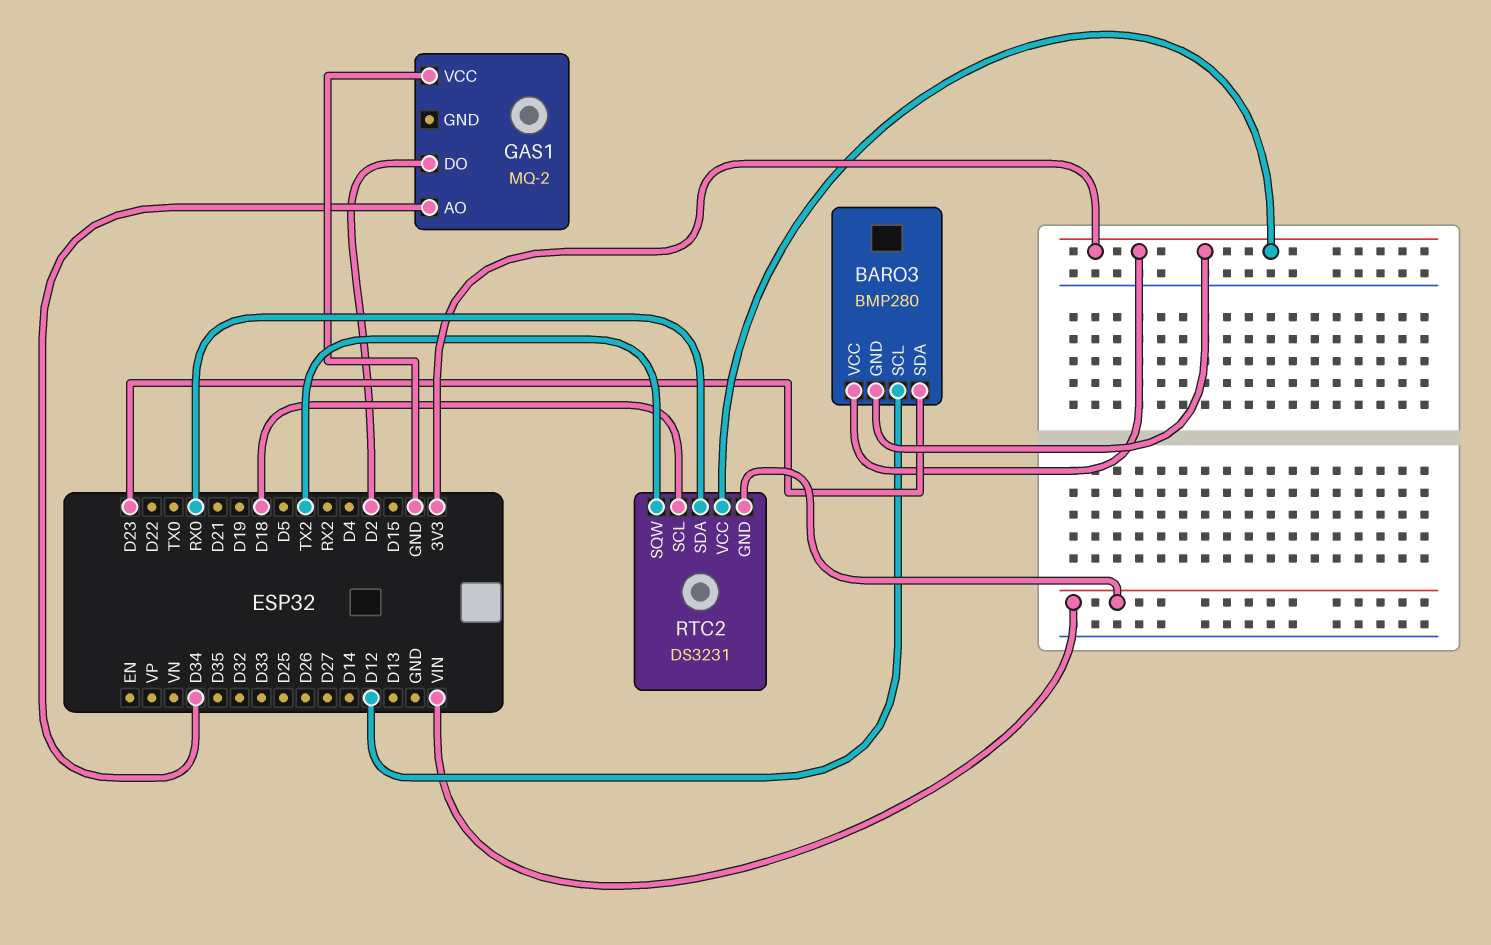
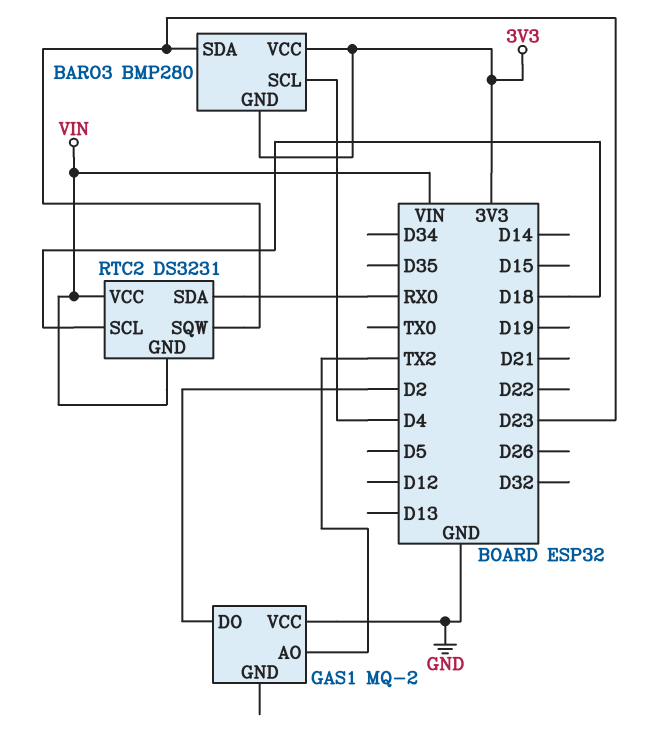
BARO3 pin SCL: D12 -> D4
GAS1 pin AO: D34 -> TX2
RTC2 pin SQW: TX2 -> D23
RTC2 pin VCC: 3V3 -> VIN

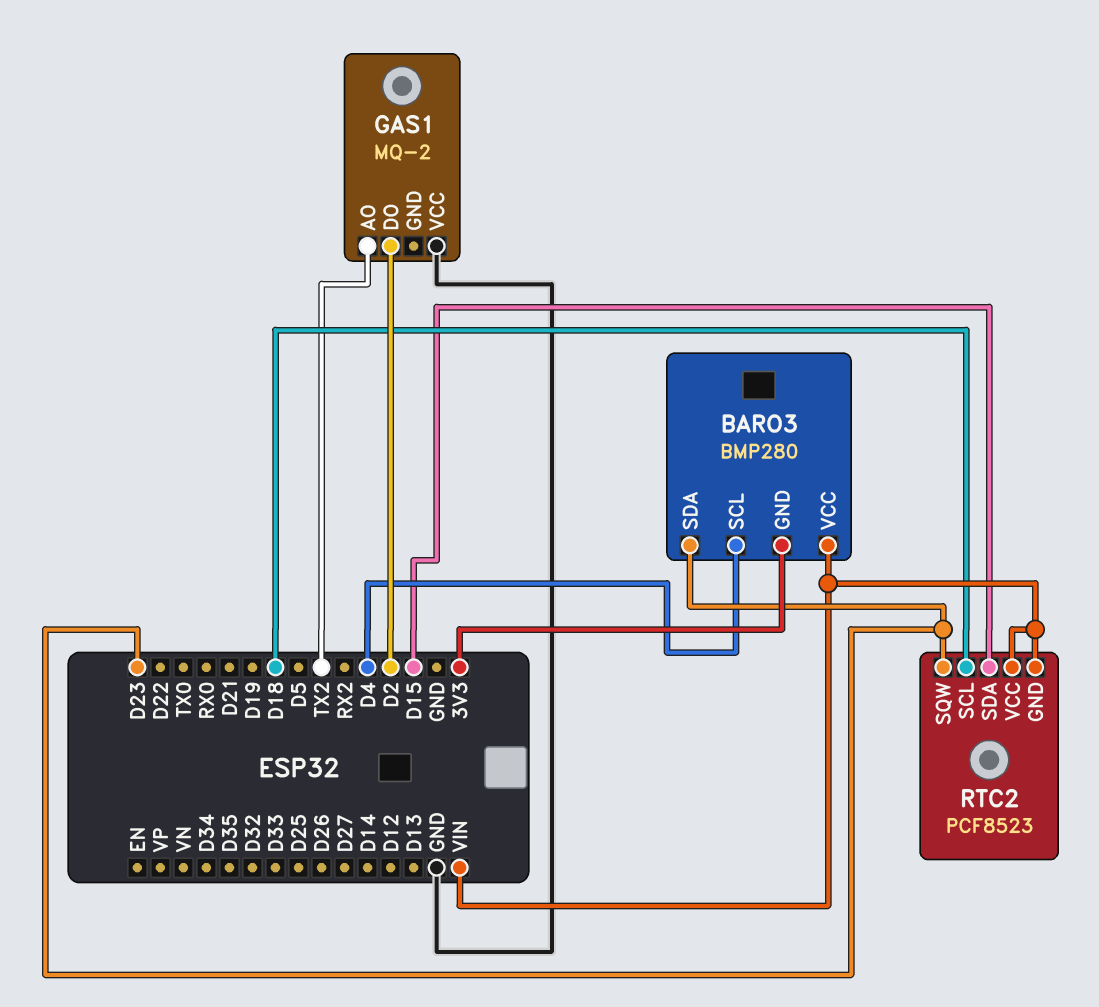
BARO3 pin VCC: 3V3 -> VIN
RTC2: DS3231 -> PCF8523
RTC2 pin SDA: RX0 -> D15

